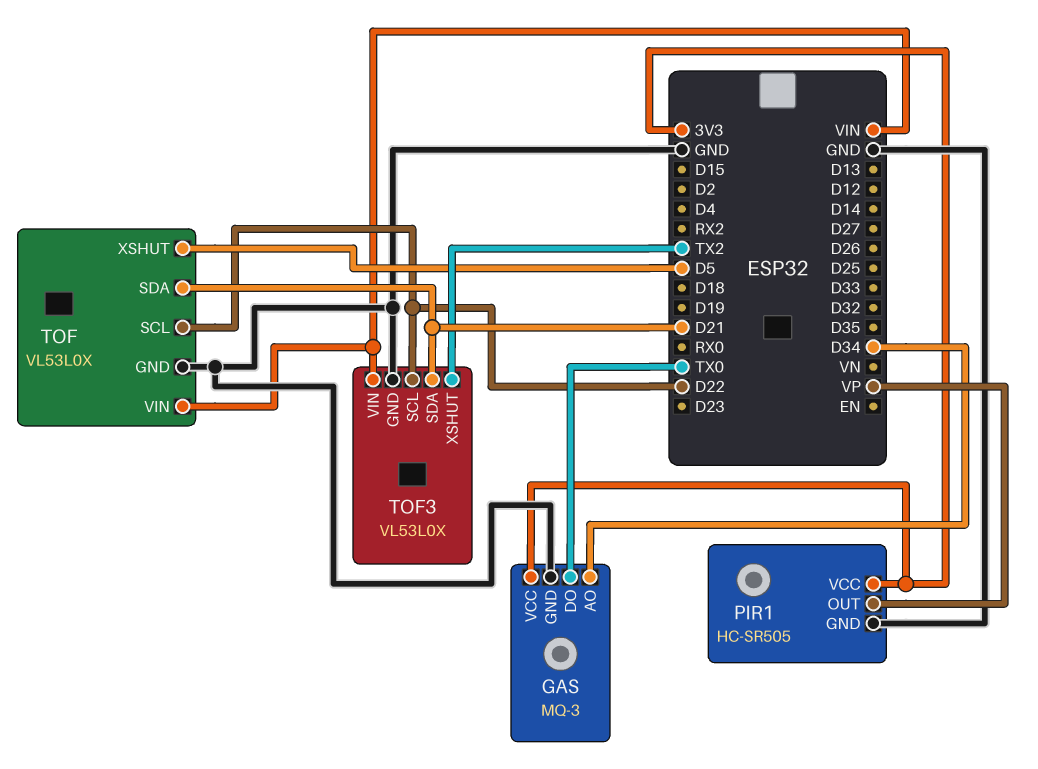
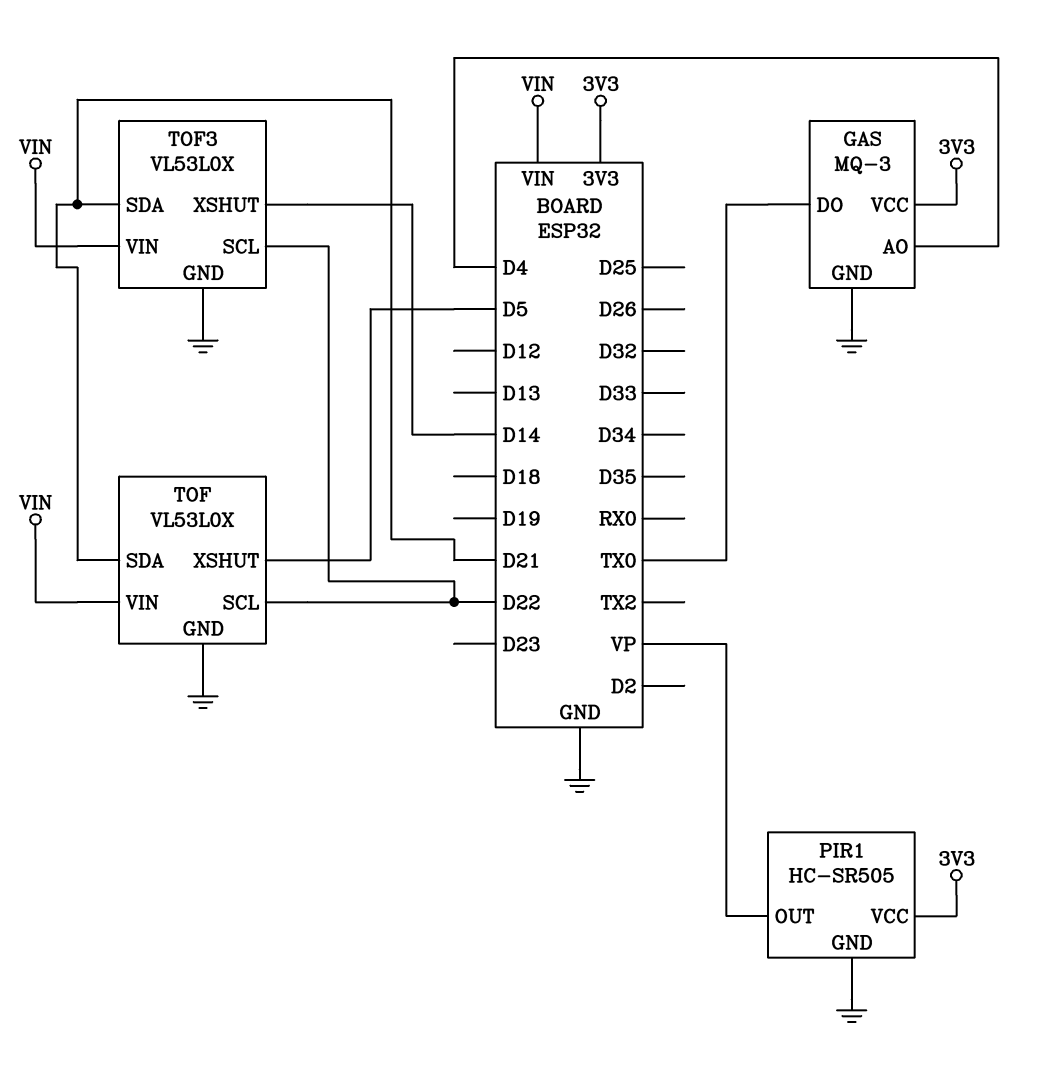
GAS pin AO: D34 -> D4
TOF3 pin XSHUT: TX2 -> D14

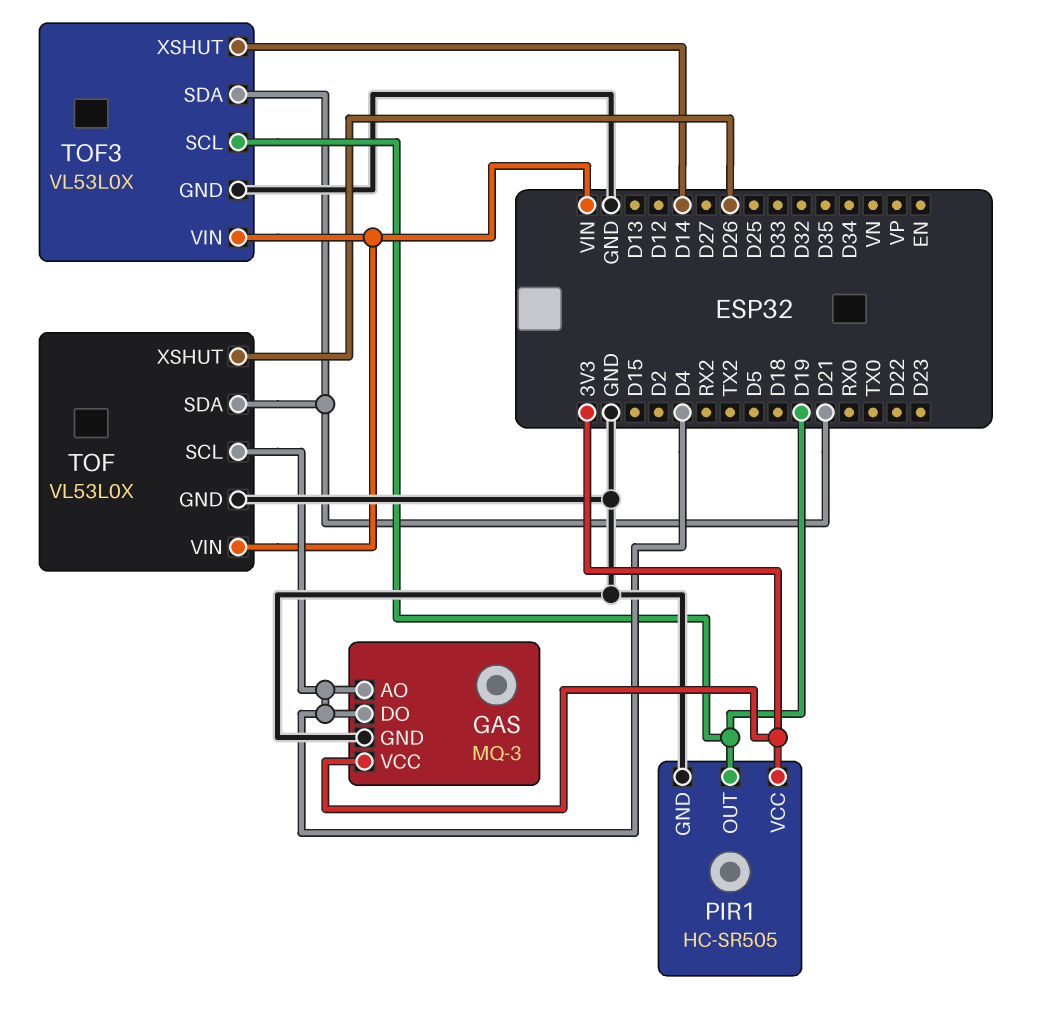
GAS pin DO: TX0 -> D4
PIR1 pin OUT: VP -> D19
TOF pin SCL: D22 -> D4
TOF pin XSHUT: D5 -> D26
TOF3 pin SCL: D22 -> D19

